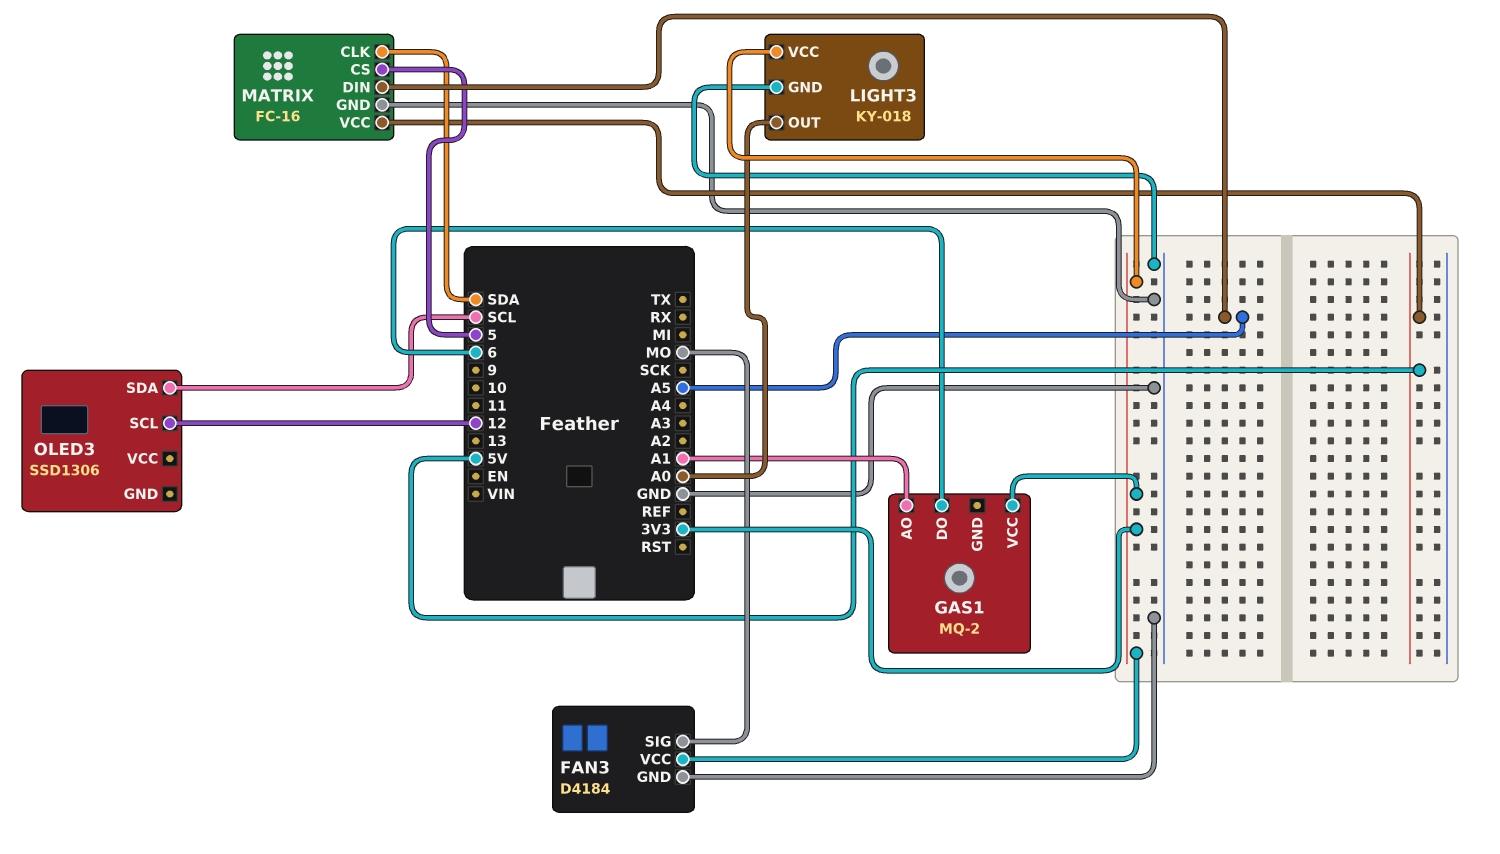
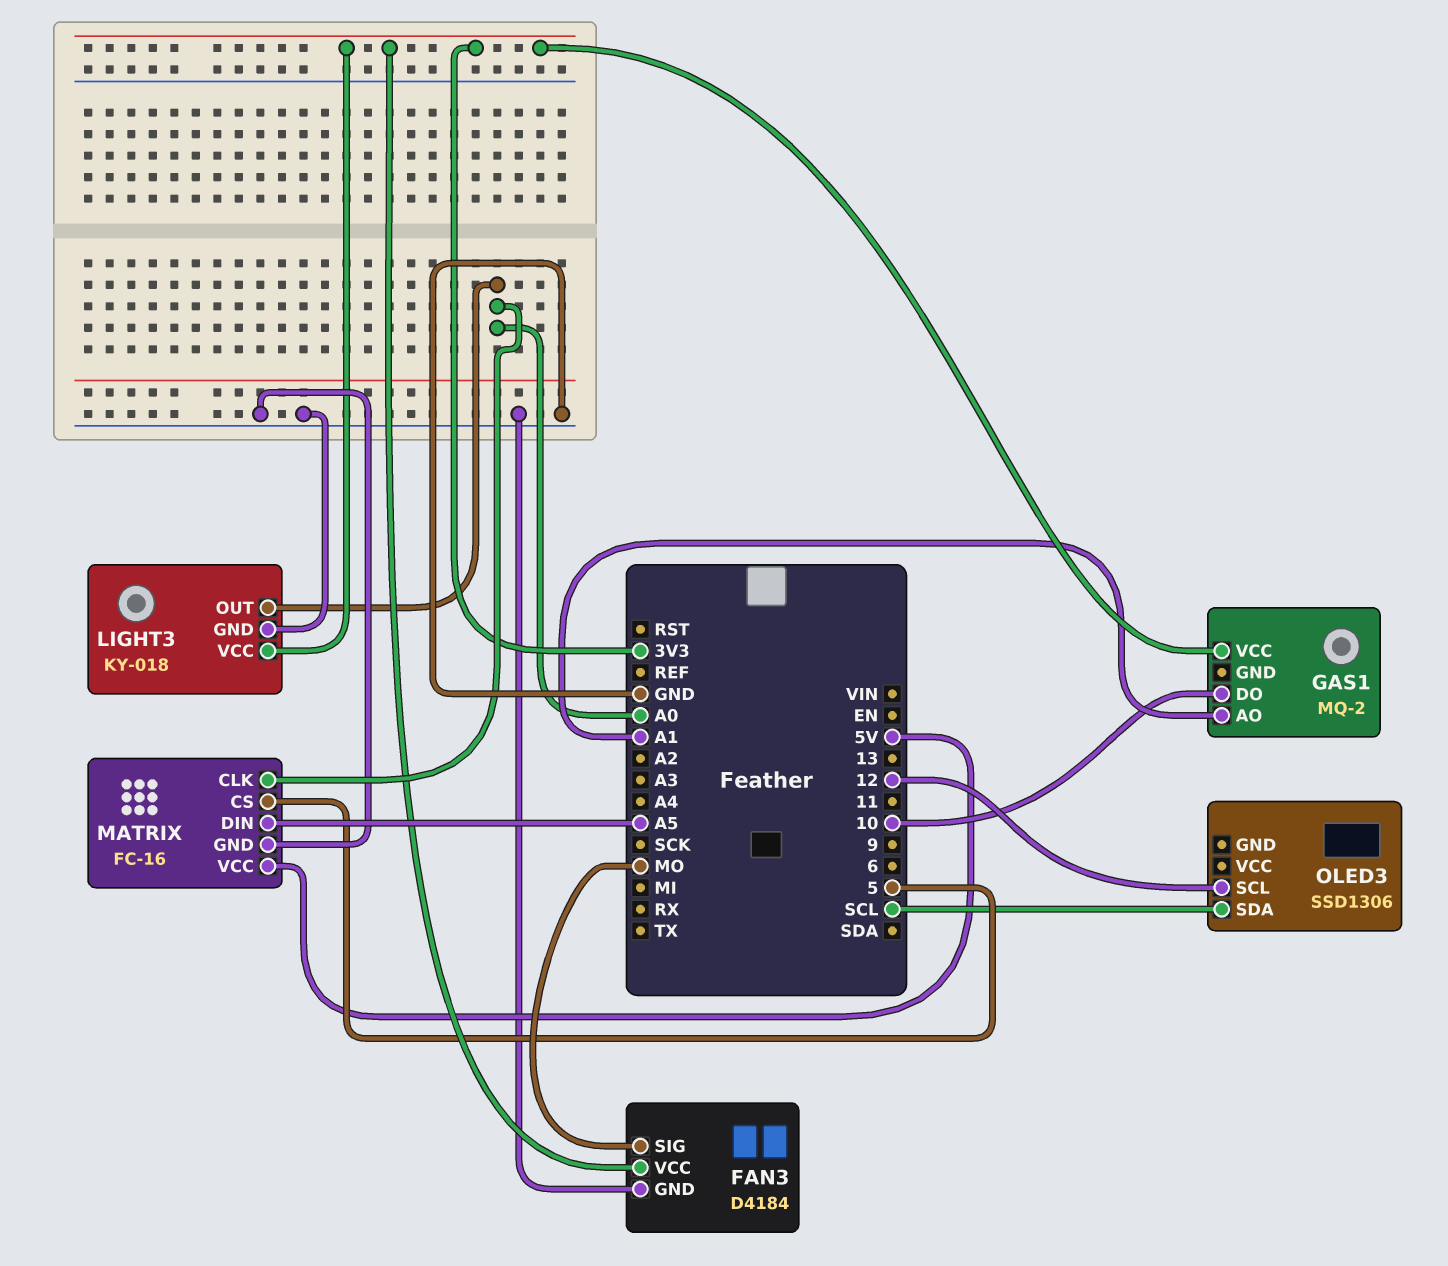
GAS1 pin DO: 6 -> 10
MATRIX pin CLK: SDA -> A0

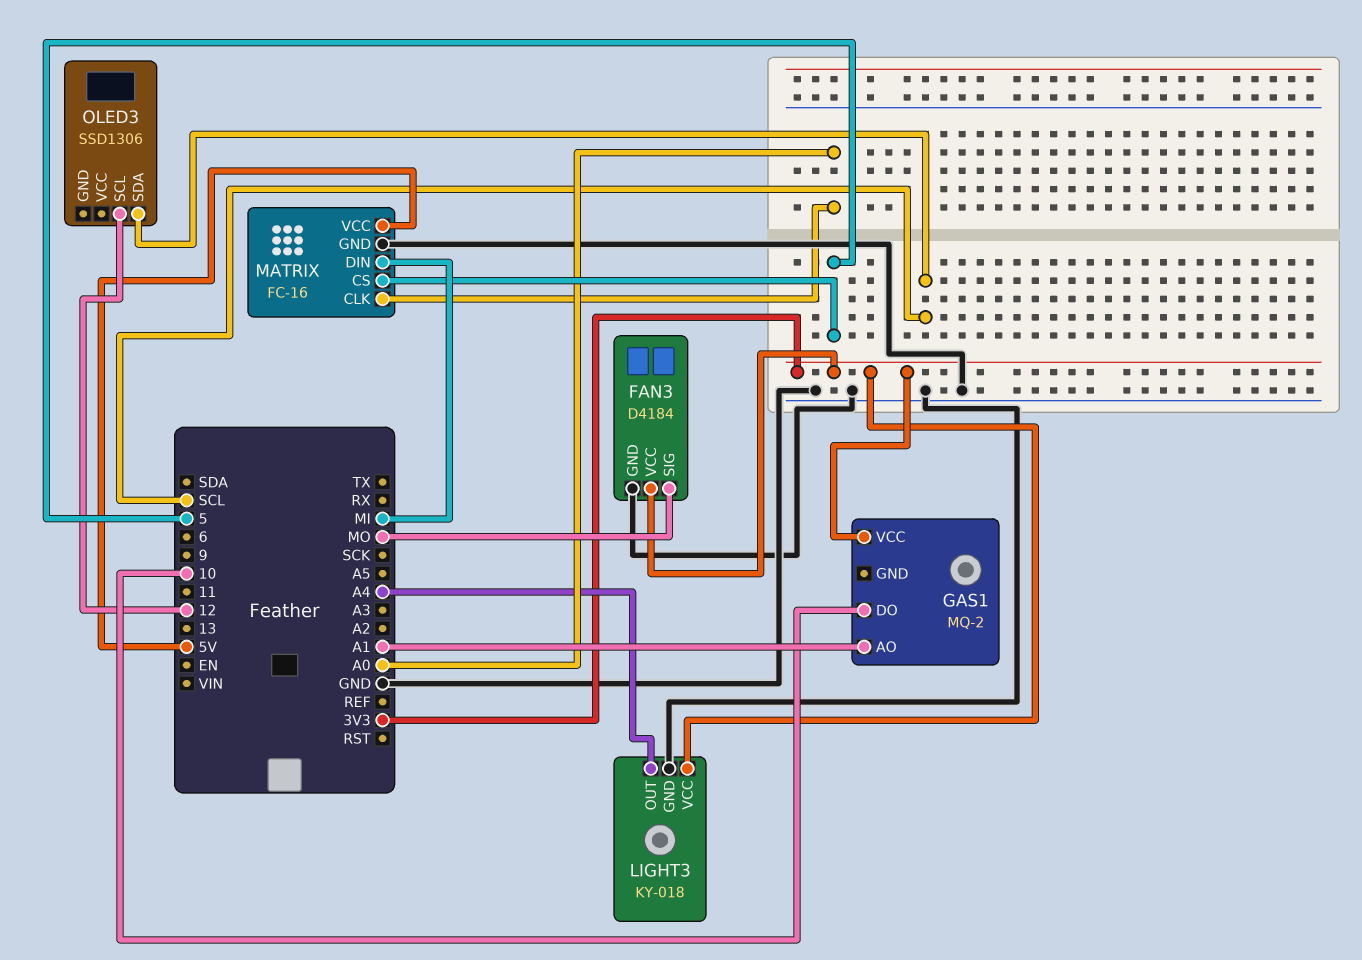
LIGHT3 pin OUT: A0 -> A4
MATRIX pin DIN: A5 -> MI

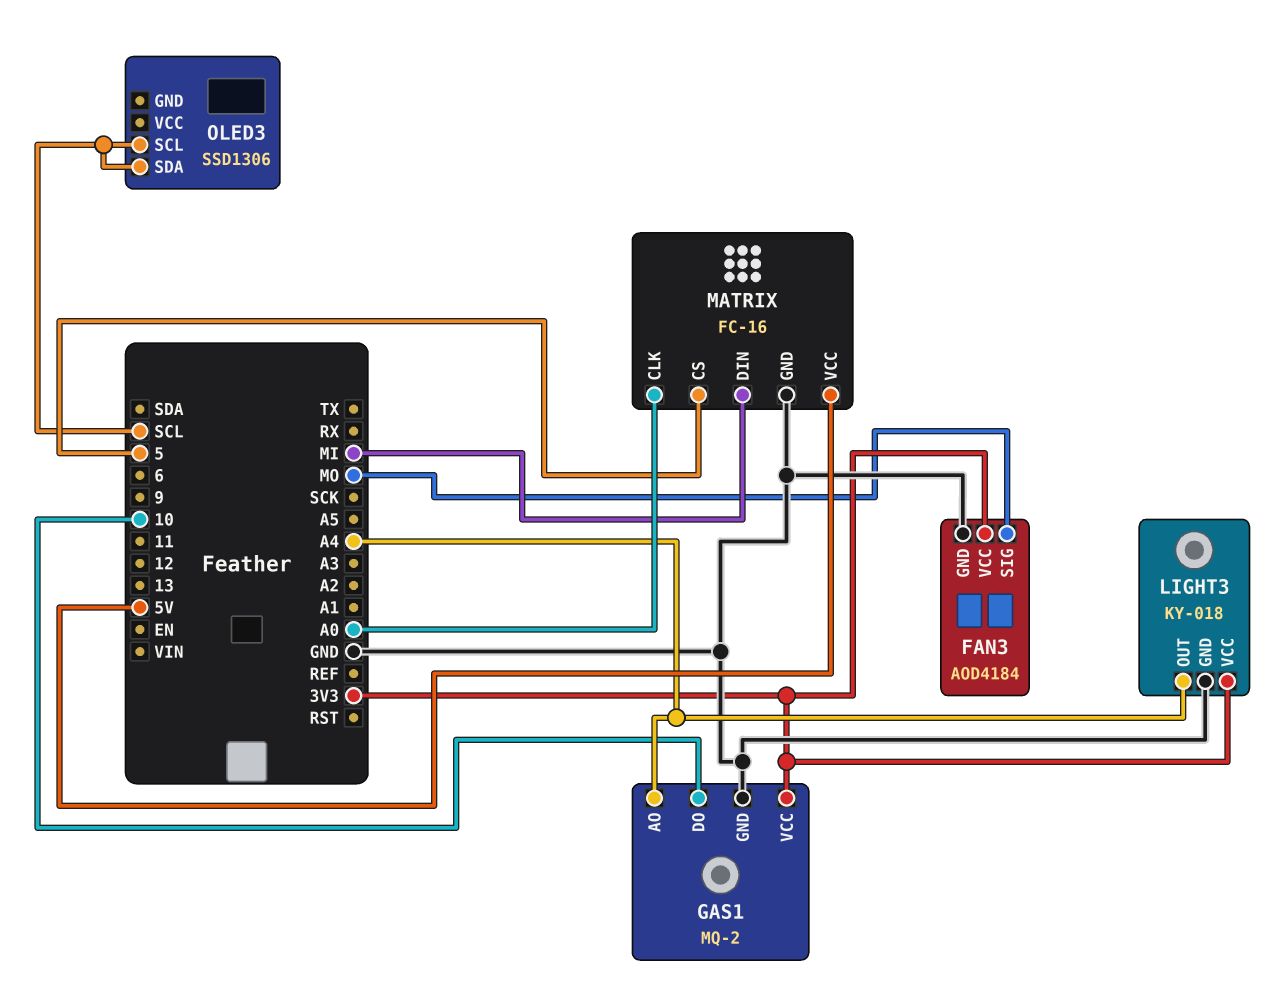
FAN3: D4184 -> AOD4184
GAS1 pin AO: A1 -> A4
GAS1 pin GND: none -> GND
OLED3 pin SCL: 12 -> SCL

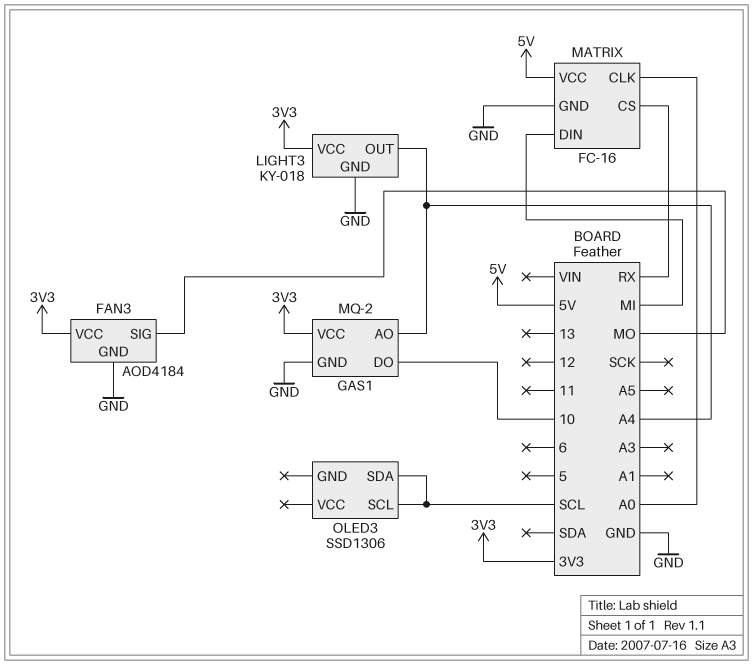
MATRIX pin CS: 5 -> RX

